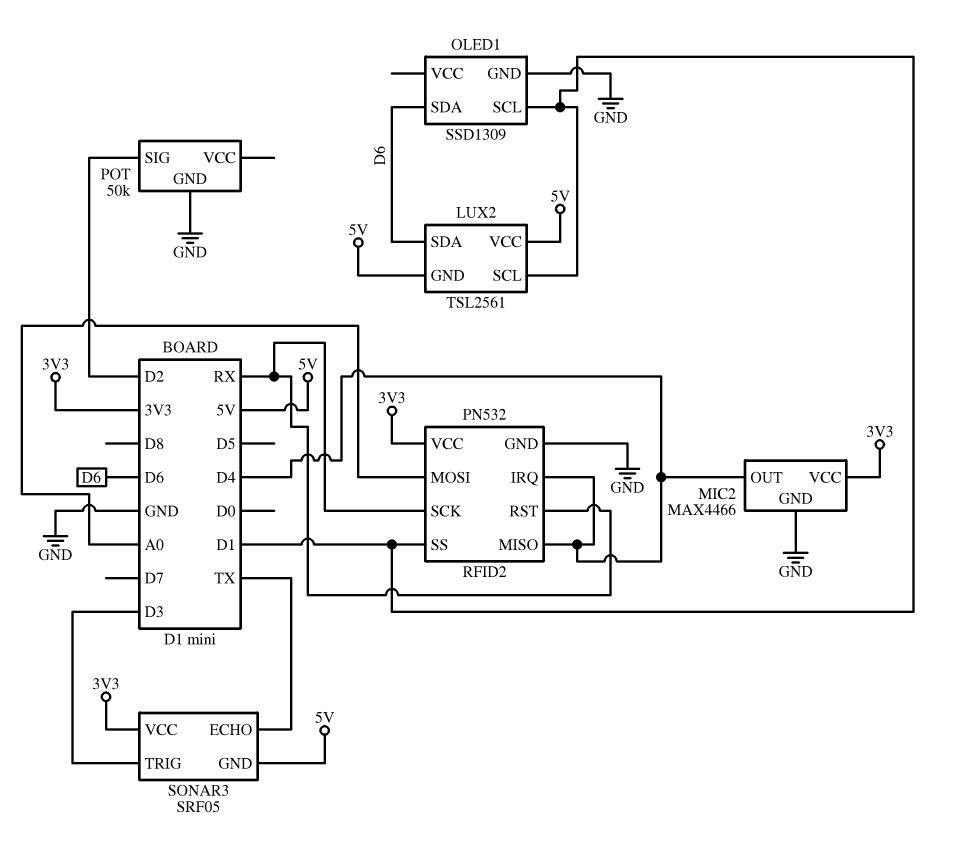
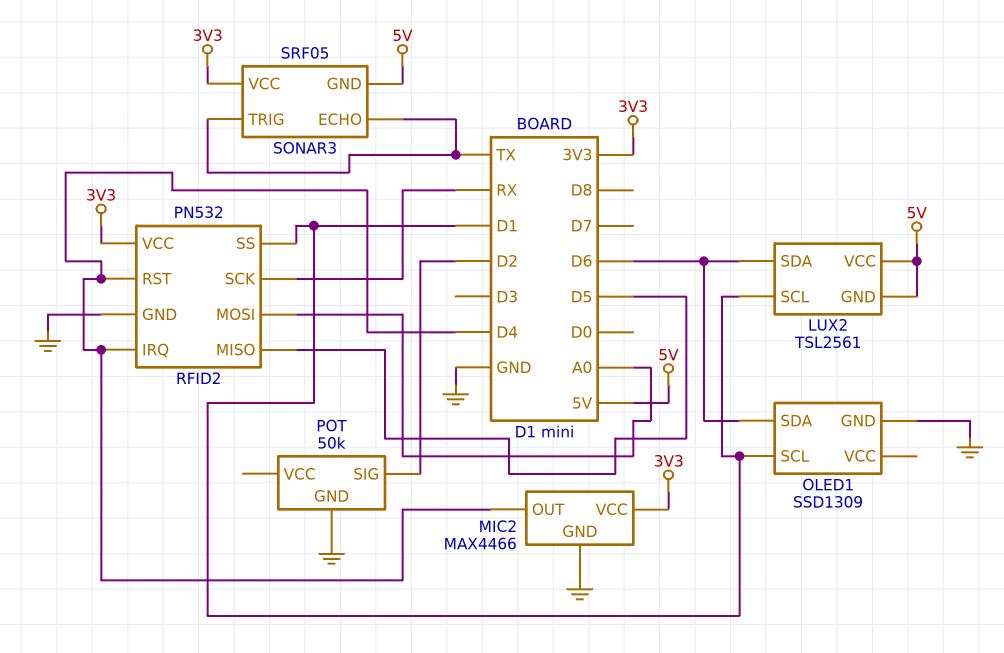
RFID2 pin MISO: D4 -> D5
RFID2 pin RST: RX -> D4
SONAR3 pin TRIG: D3 -> TX

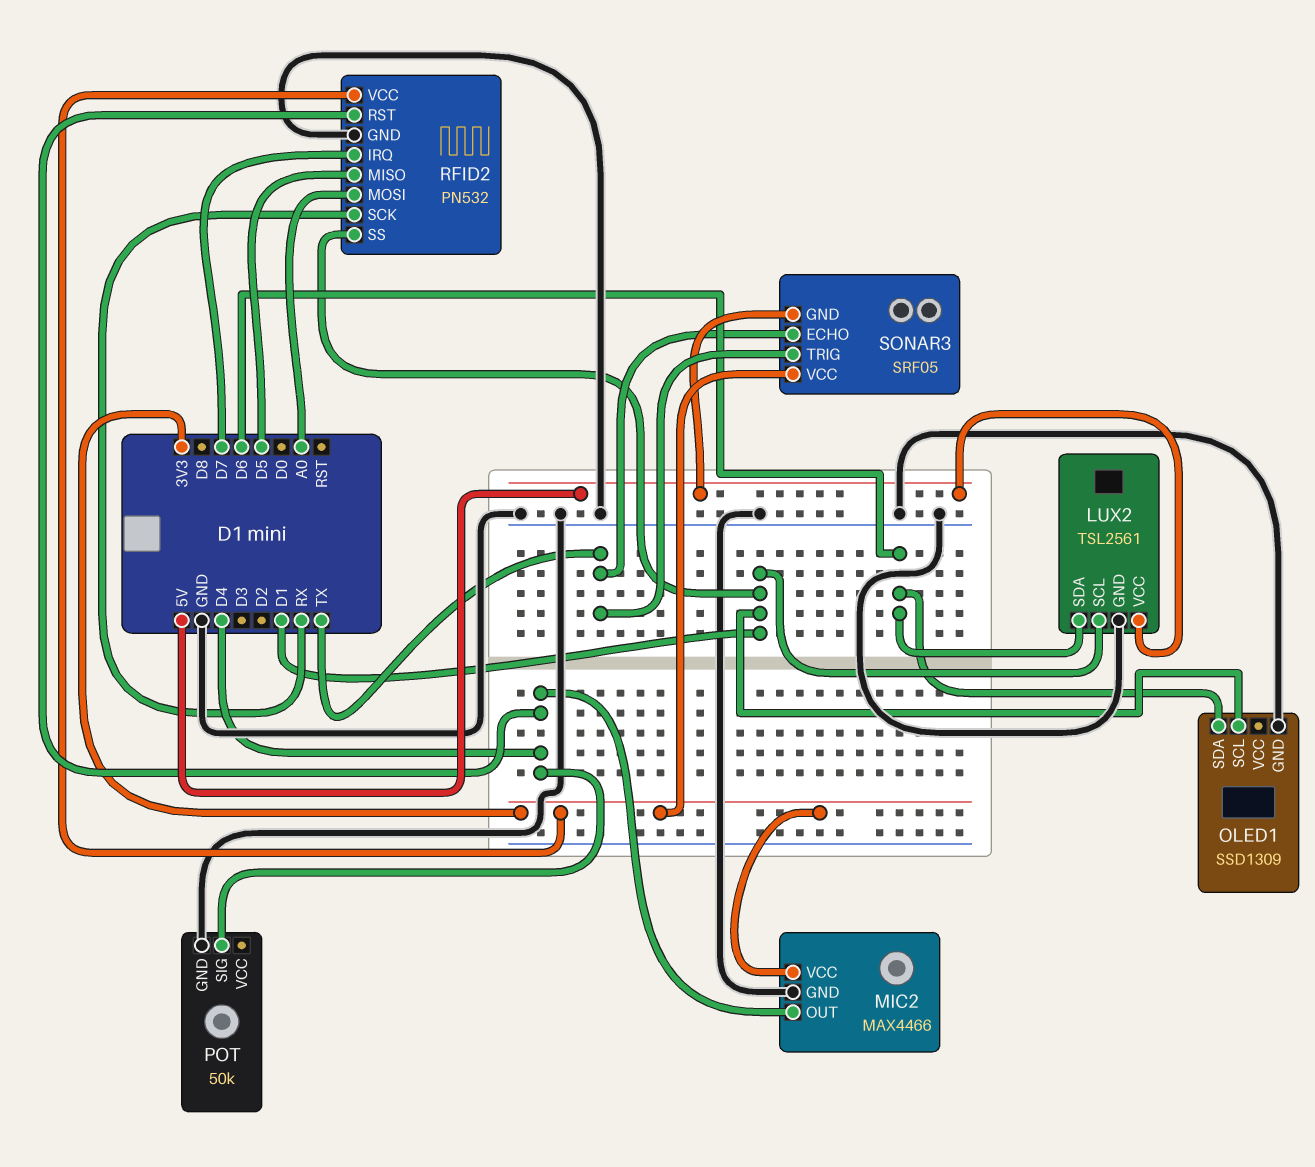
LUX2 pin GND: 5V -> GND
POT pin SIG: D2 -> D4
RFID2 pin IRQ: D4 -> D7

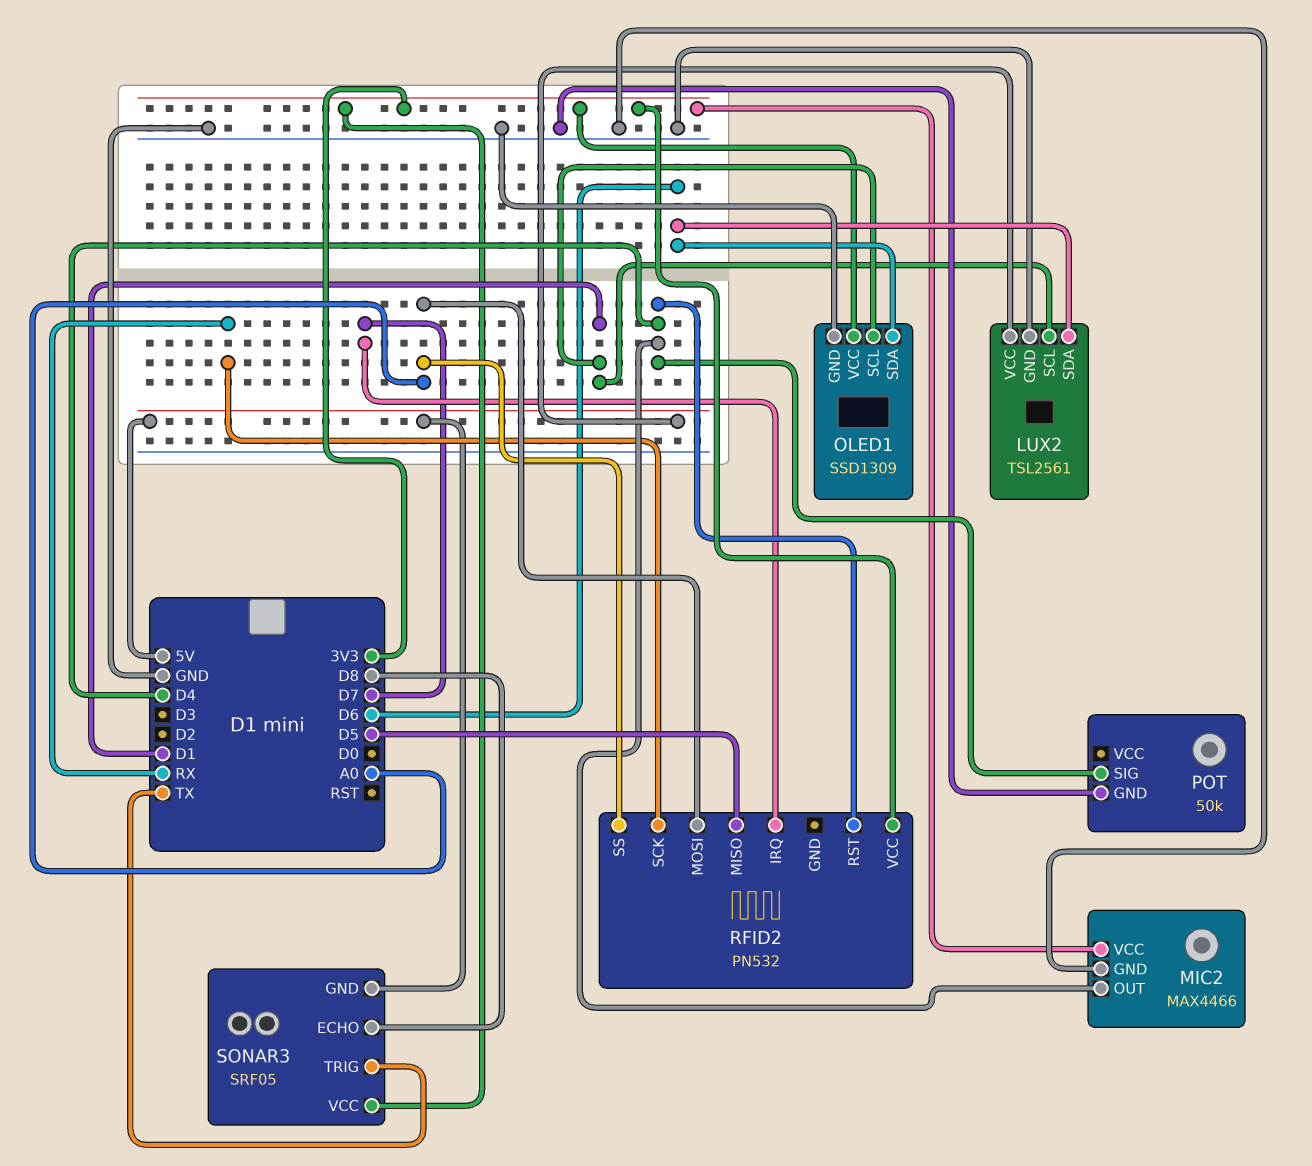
OLED1 pin VCC: none -> 3V3
RFID2 pin GND: GND -> none
RFID2 pin SS: D1 -> A0
SONAR3 pin ECHO: TX -> D8

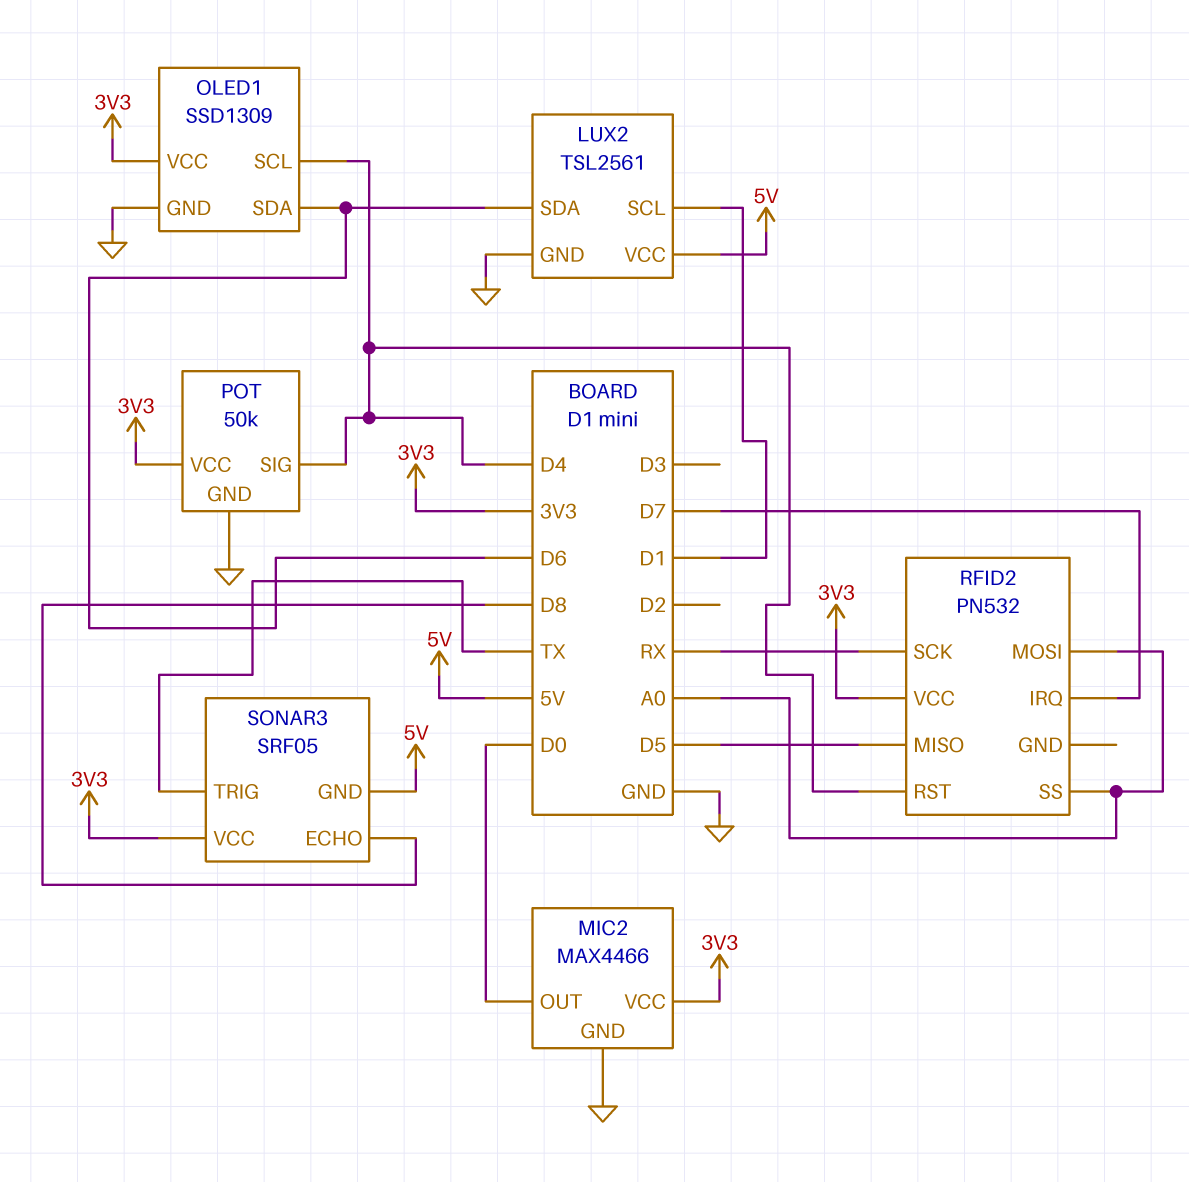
MIC2 pin OUT: D4 -> D0
OLED1 pin SCL: D1 -> D4
POT pin VCC: none -> 3V3

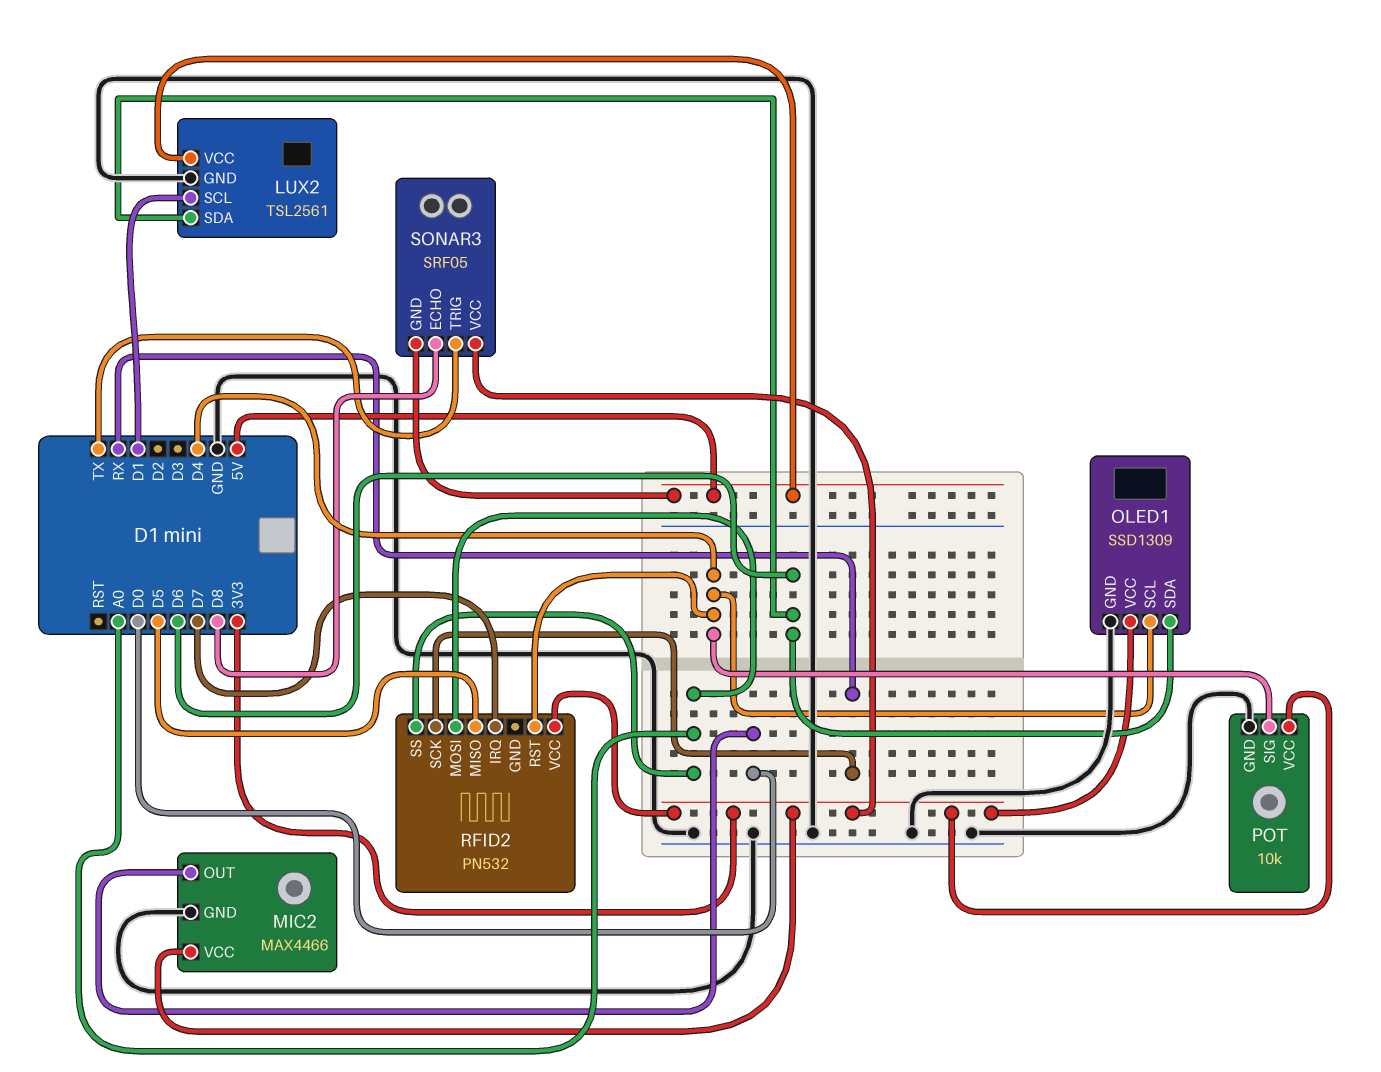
POT: 50k -> 10k

